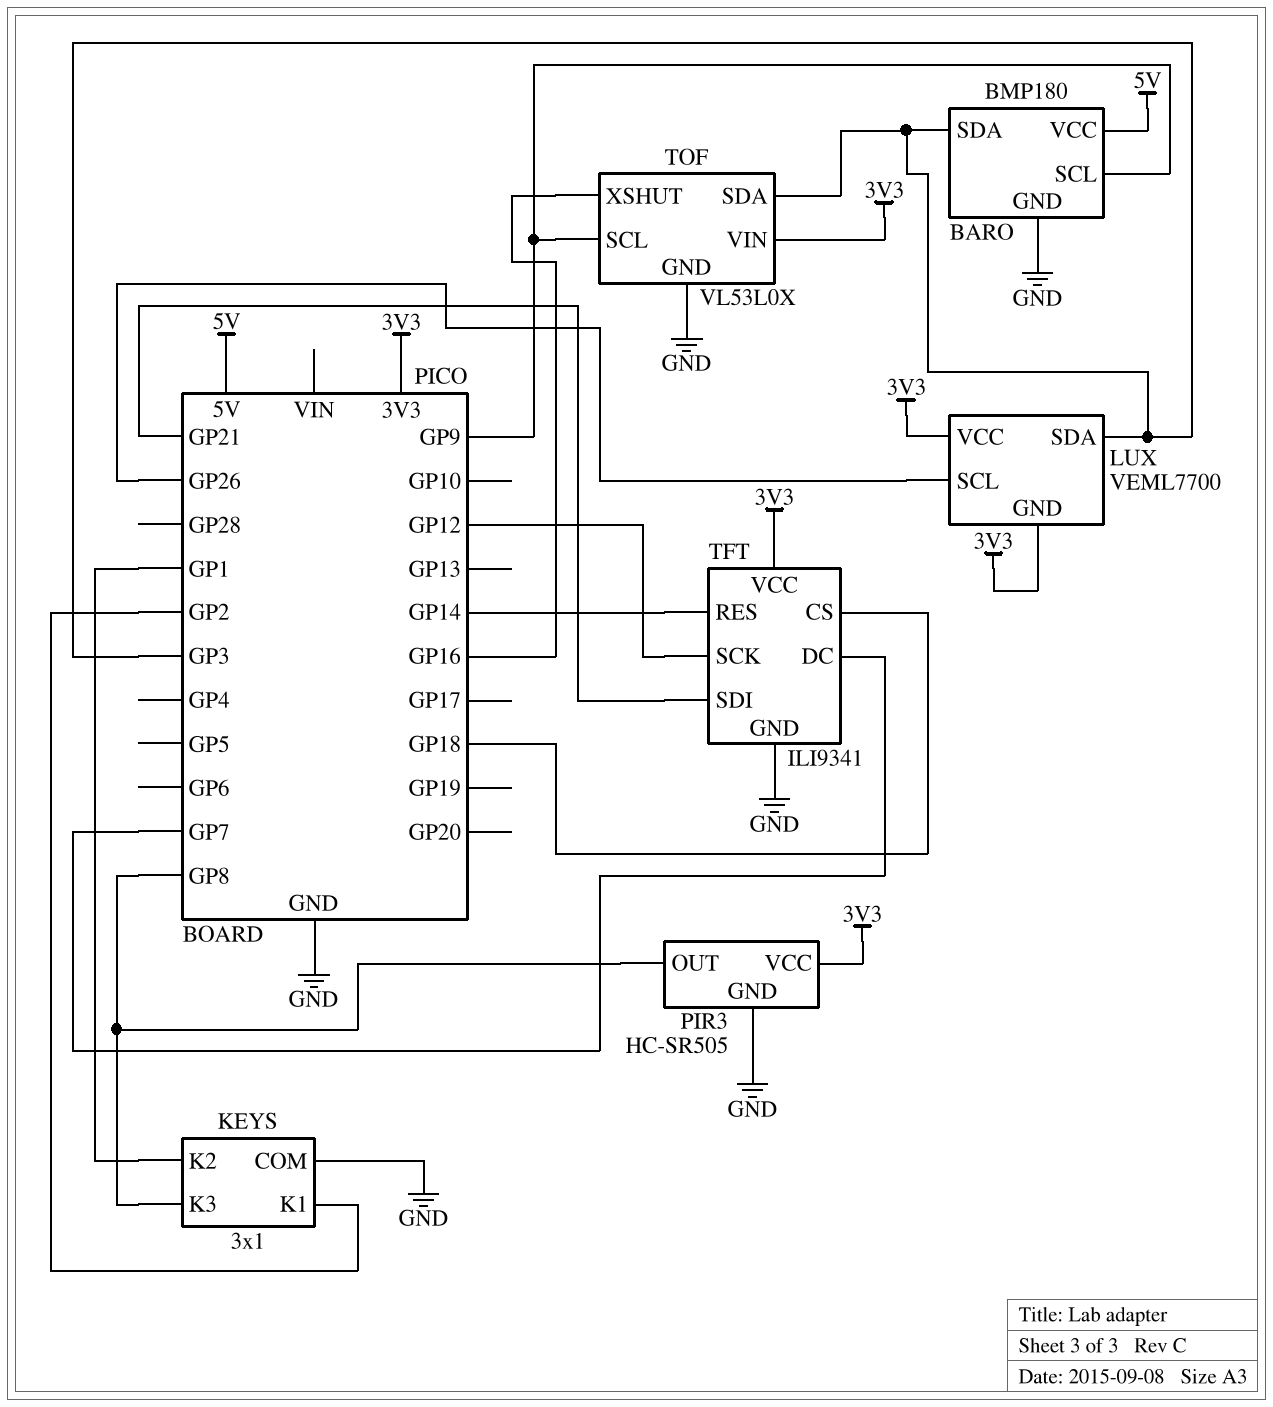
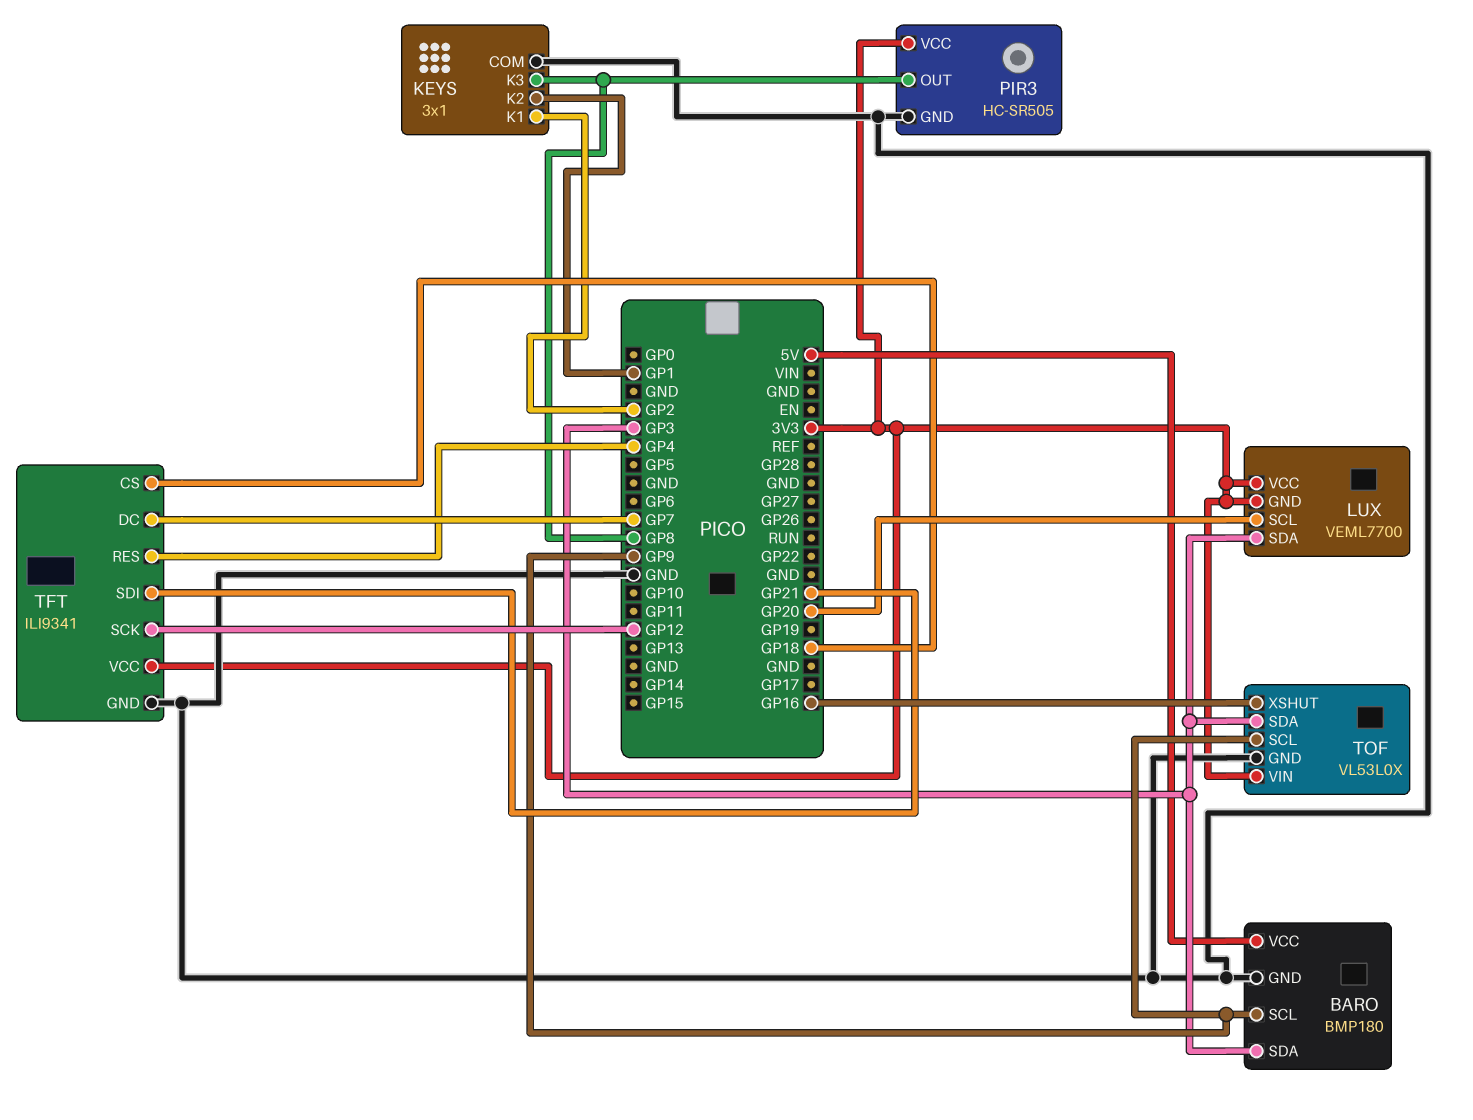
LUX pin SCL: GP26 -> GP20
TFT pin RES: GP14 -> GP4

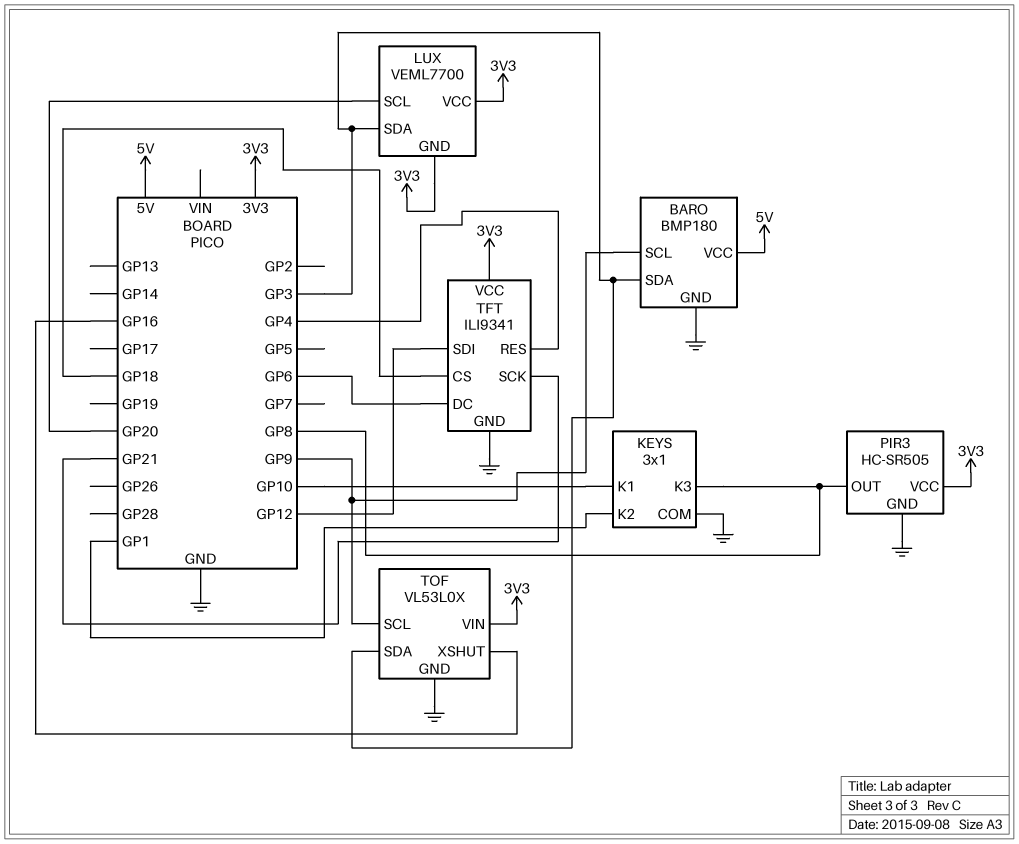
KEYS pin K1: GP2 -> GP10
TFT pin DC: GP7 -> GP6
TFT pin SCK: GP12 -> GP21
TFT pin SDI: GP21 -> GP12

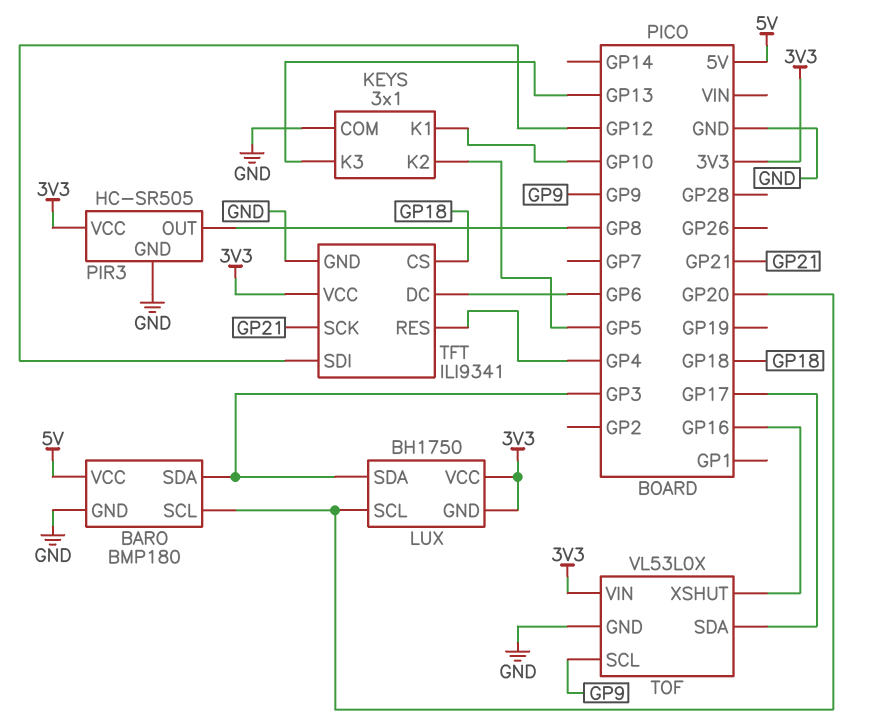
BARO pin SCL: GP9 -> GP20
KEYS pin K2: GP1 -> GP5
KEYS pin K3: GP8 -> GP13
LUX: VEML7700 -> BH1750
TOF pin SDA: GP3 -> GP17

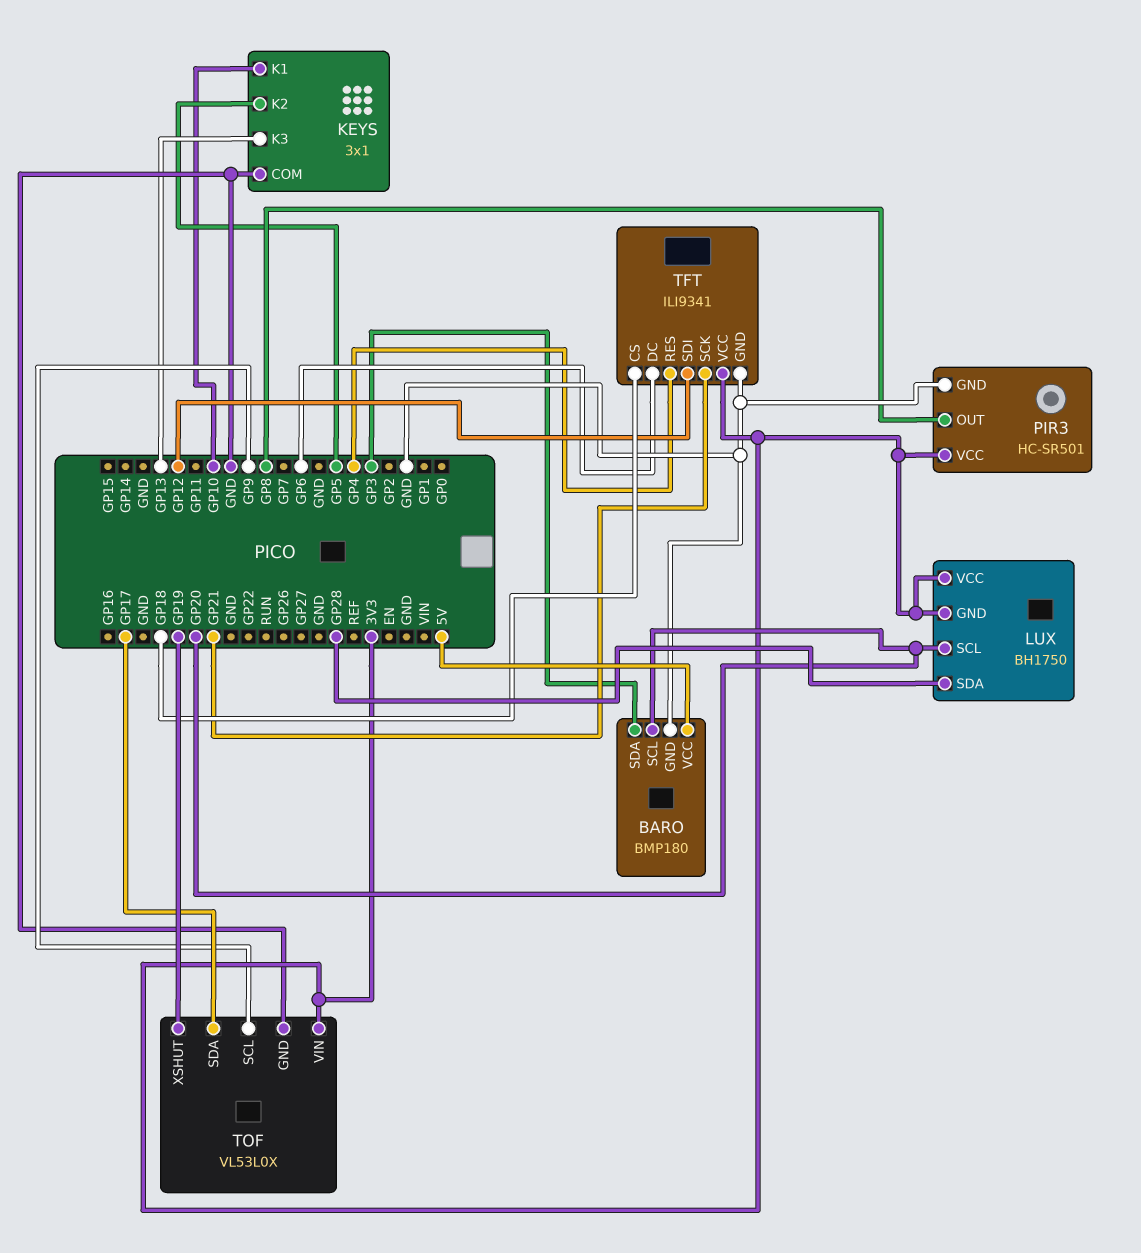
LUX pin SDA: GP3 -> GP28
PIR3: HC-SR505 -> HC-SR501
TOF pin XSHUT: GP16 -> GP19

